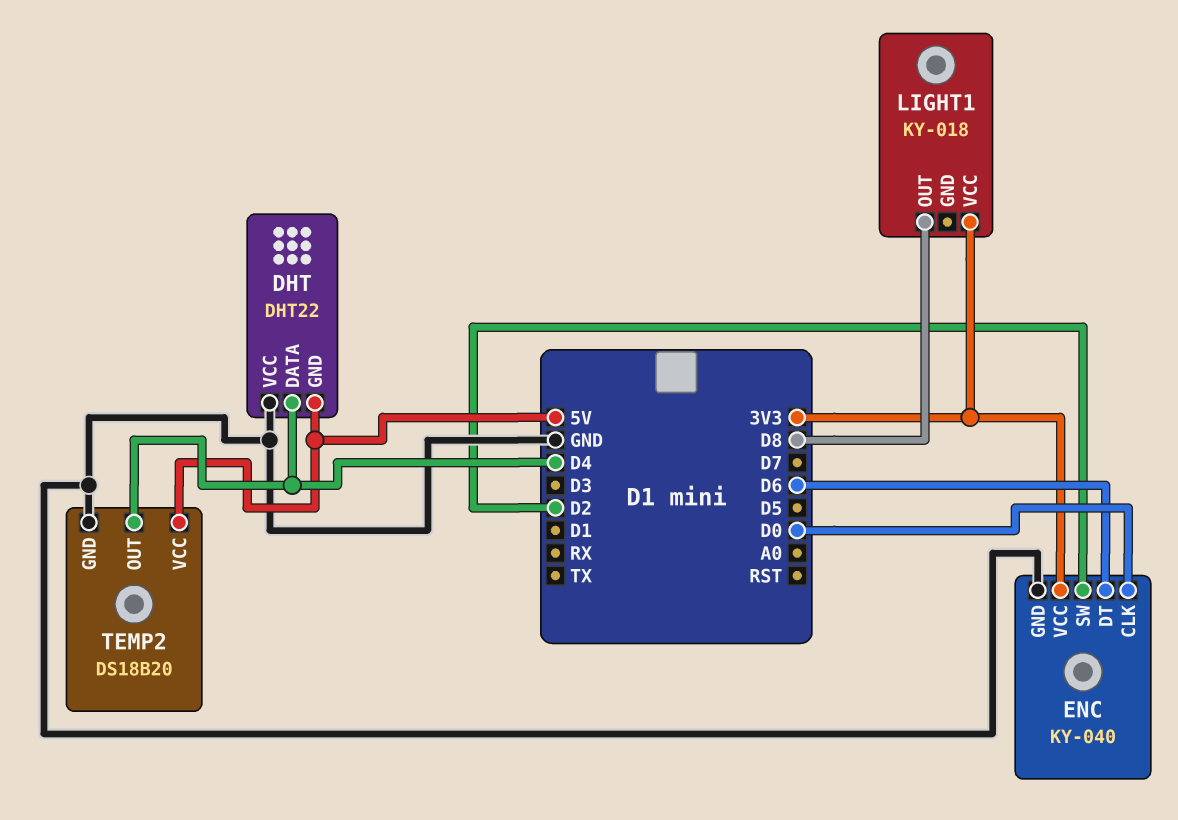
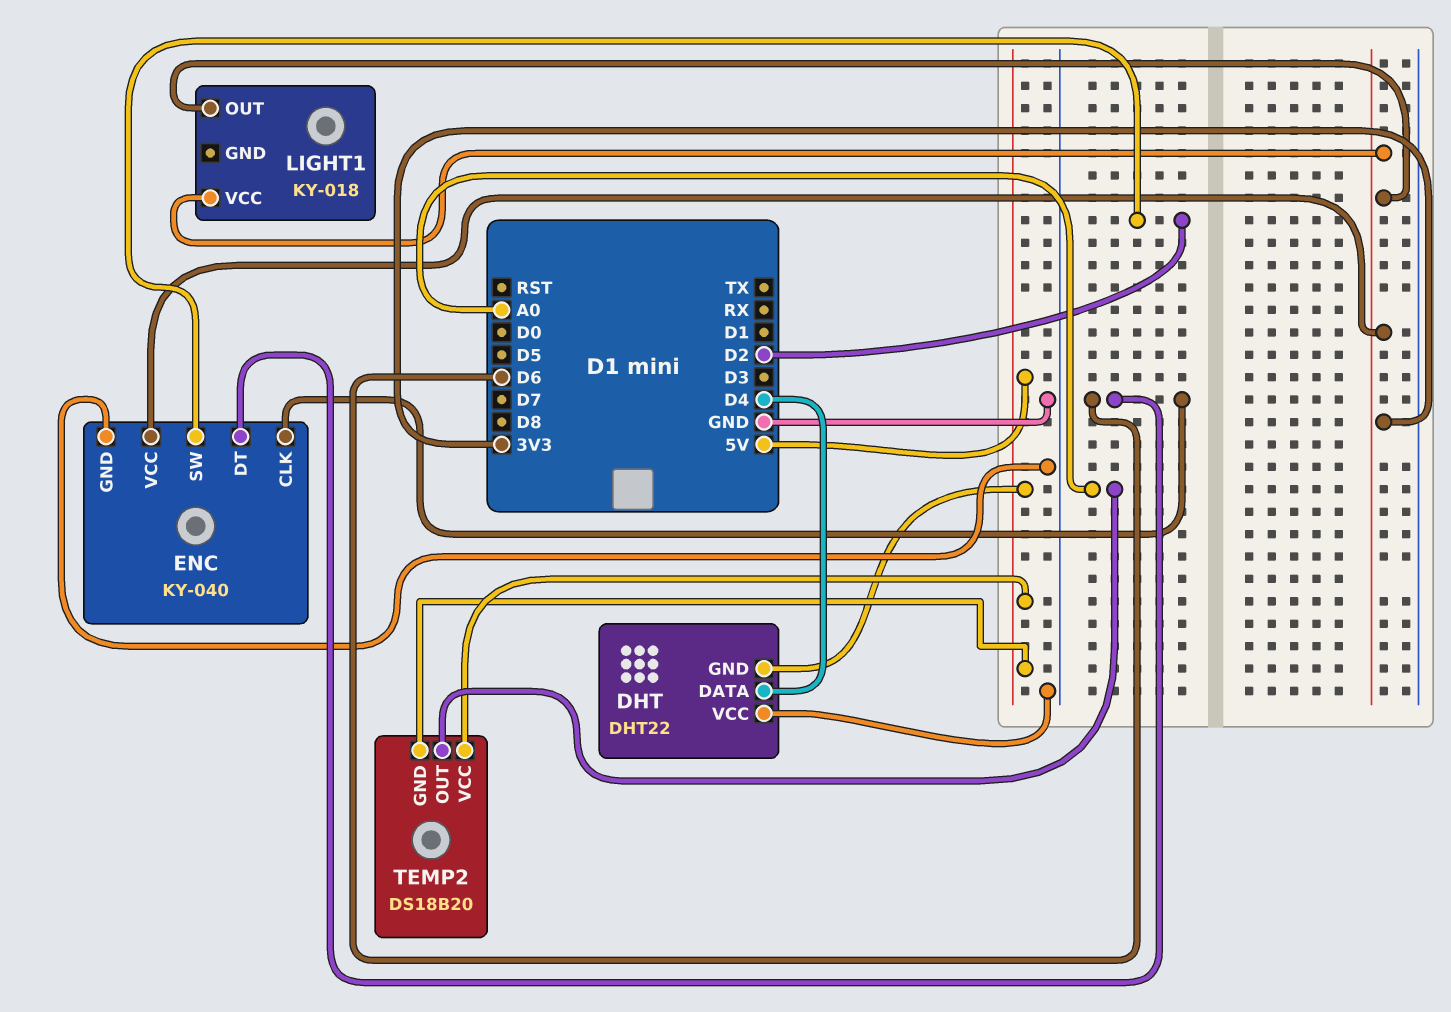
ENC pin CLK: D0 -> D6
LIGHT1 pin OUT: D8 -> 3V3
TEMP2 pin GND: GND -> 5V
TEMP2 pin OUT: D4 -> A0

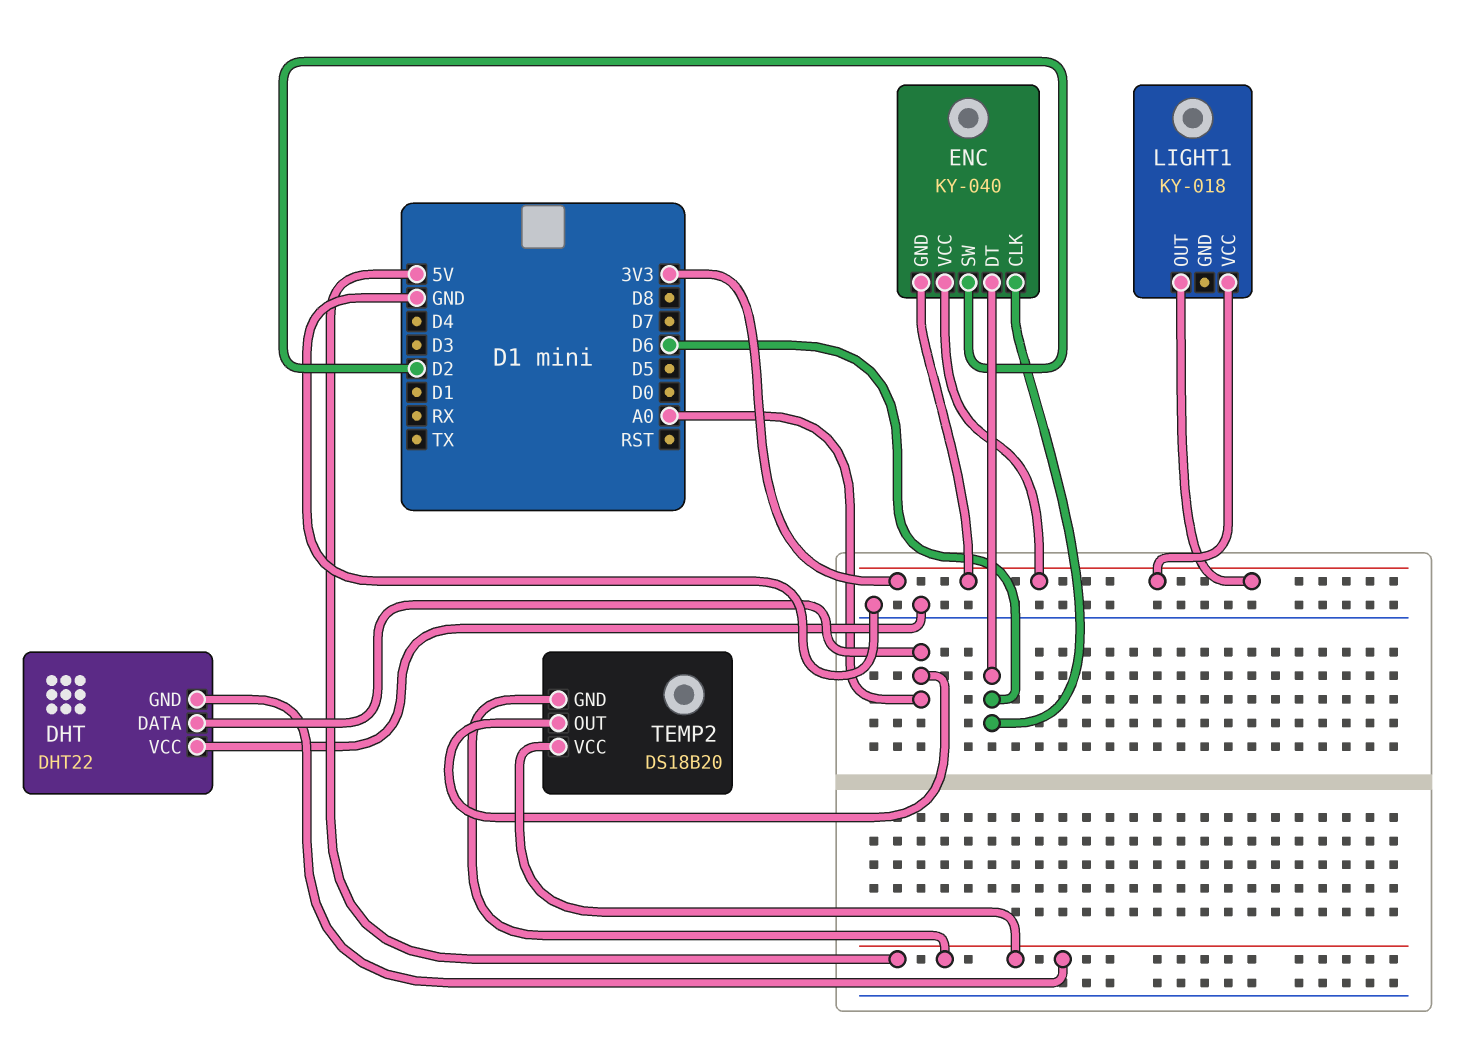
DHT pin DATA: D4 -> A0
ENC pin GND: GND -> 3V3

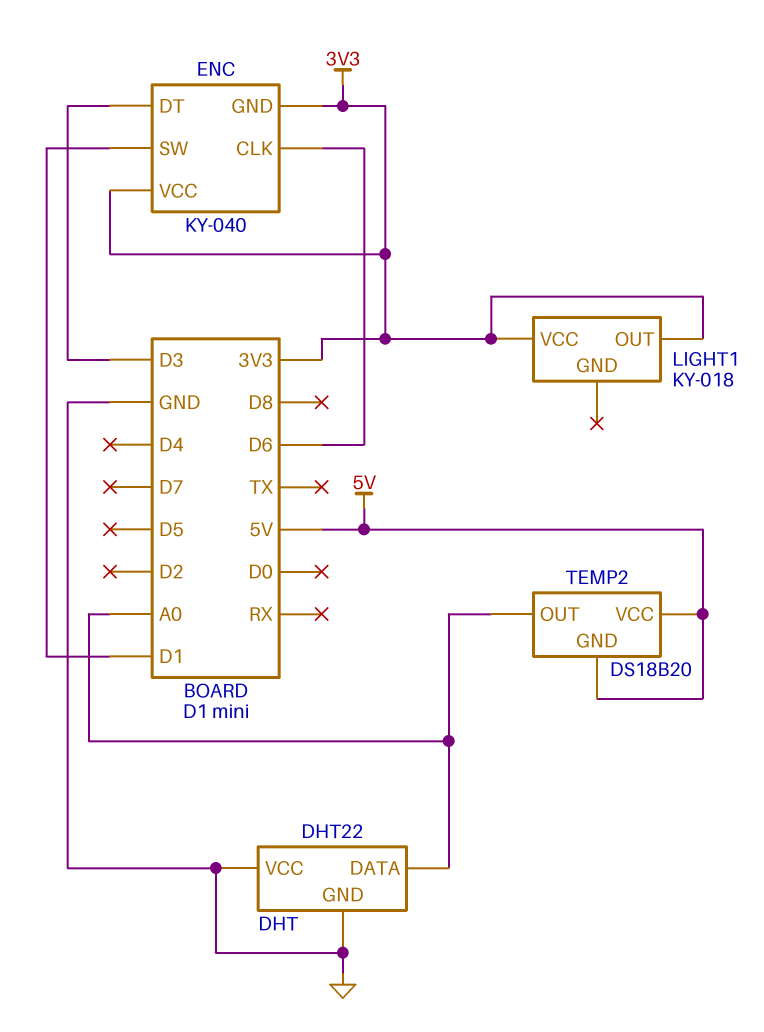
DHT pin GND: 5V -> GND
ENC pin DT: D6 -> D3
ENC pin SW: D2 -> D1

